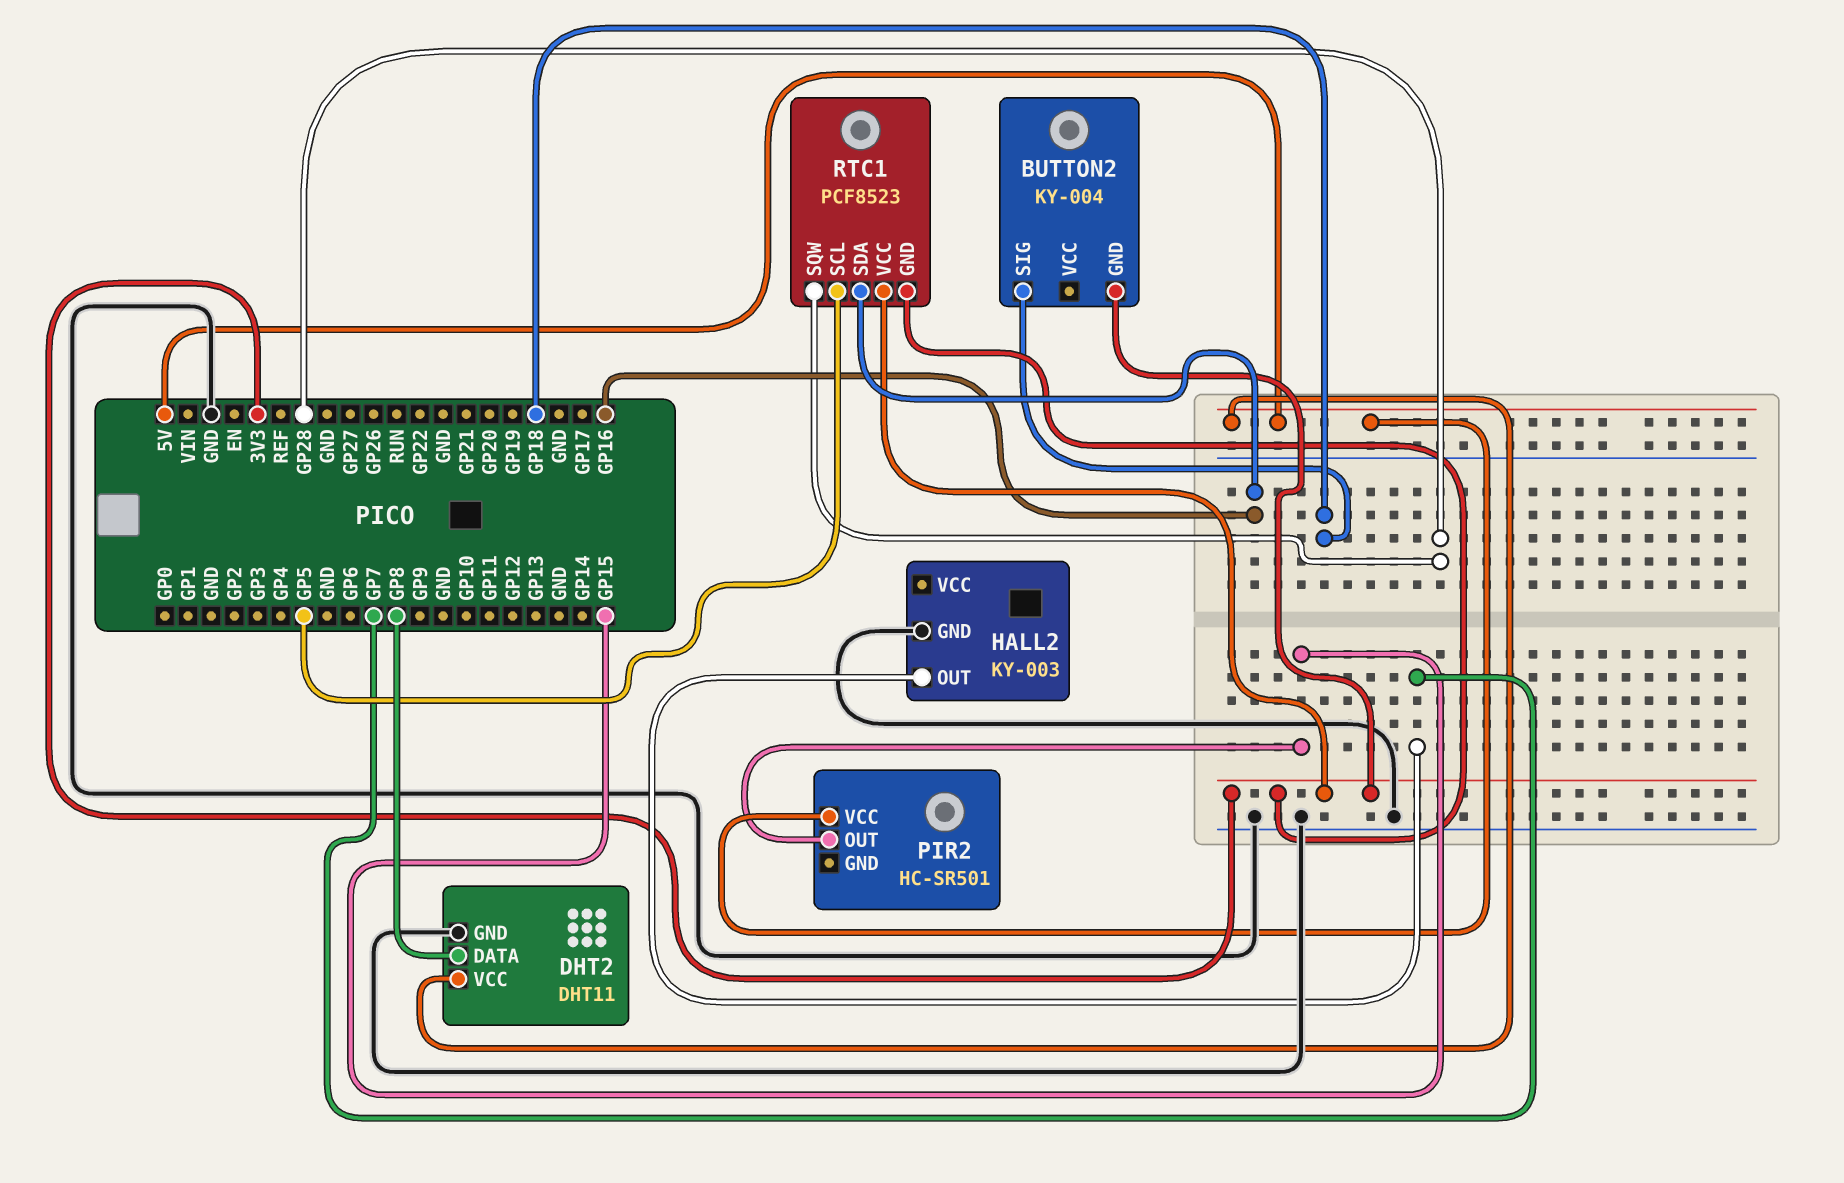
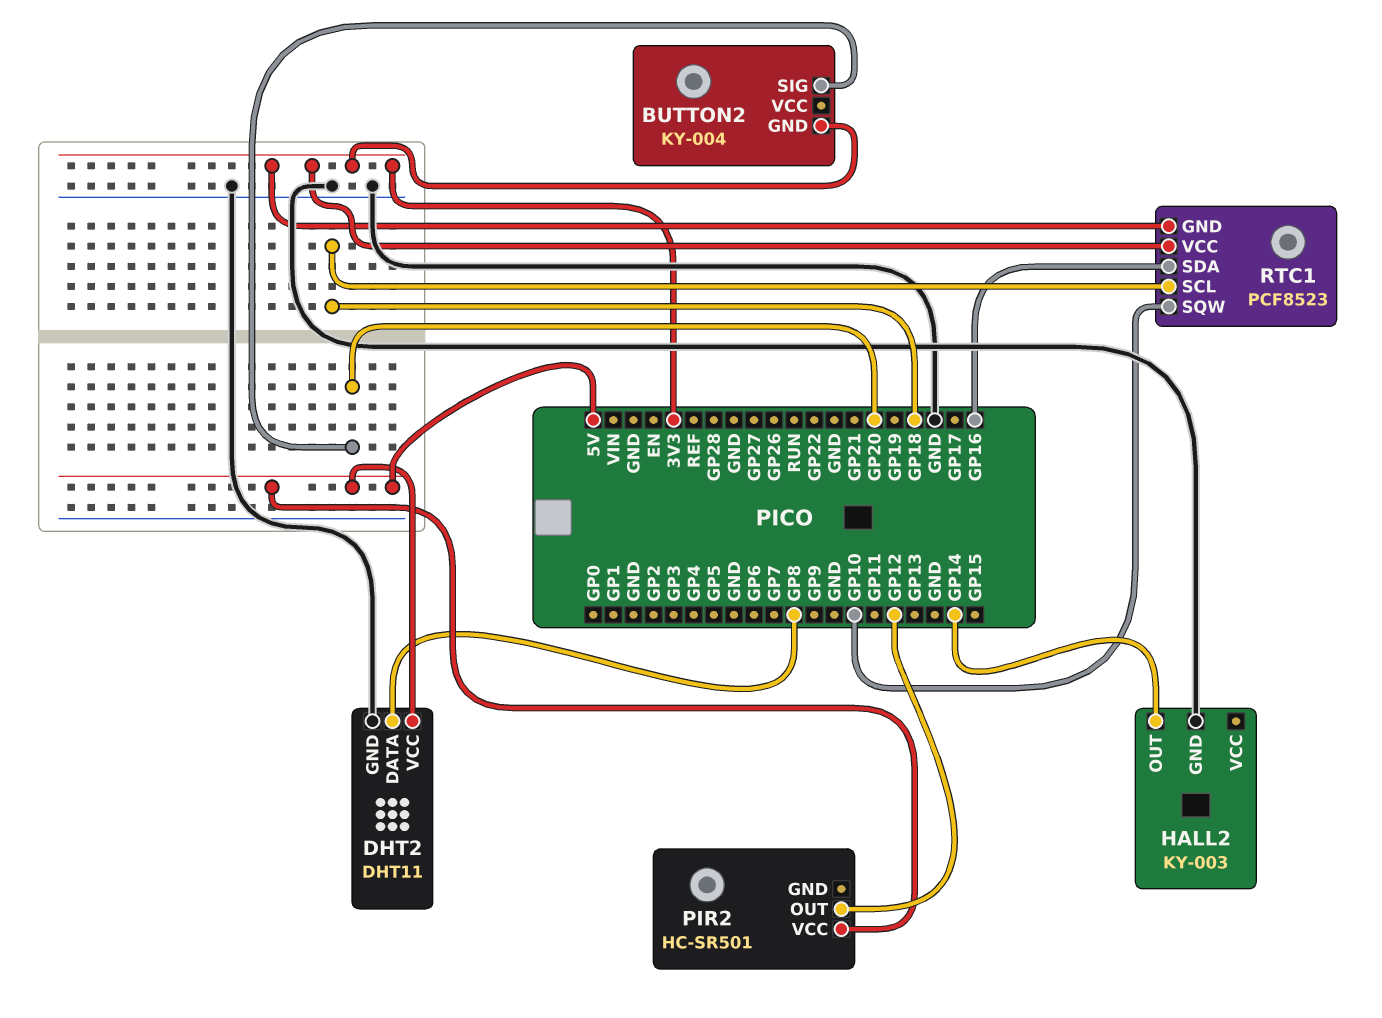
BUTTON2 pin SIG: GP18 -> GP20
HALL2 pin OUT: GP7 -> GP14
PIR2 pin OUT: GP15 -> GP12
RTC1 pin SCL: GP5 -> GP18
RTC1 pin SQW: GP28 -> GP10

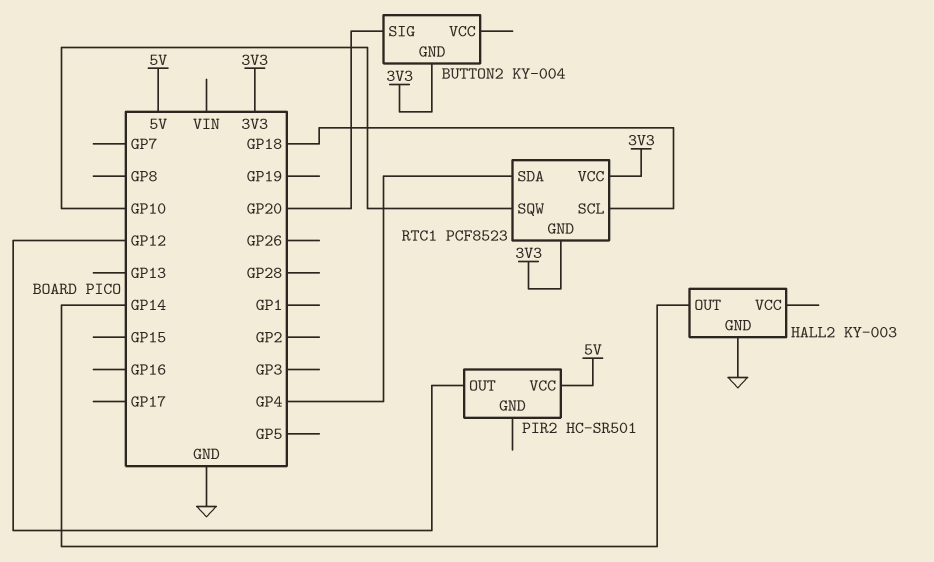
DHT2: DHT11 -> none
DHT2 pin DATA: GP8 -> none
DHT2 pin GND: GND -> none
DHT2 pin VCC: 5V -> none
RTC1 pin SDA: GP16 -> GP4

